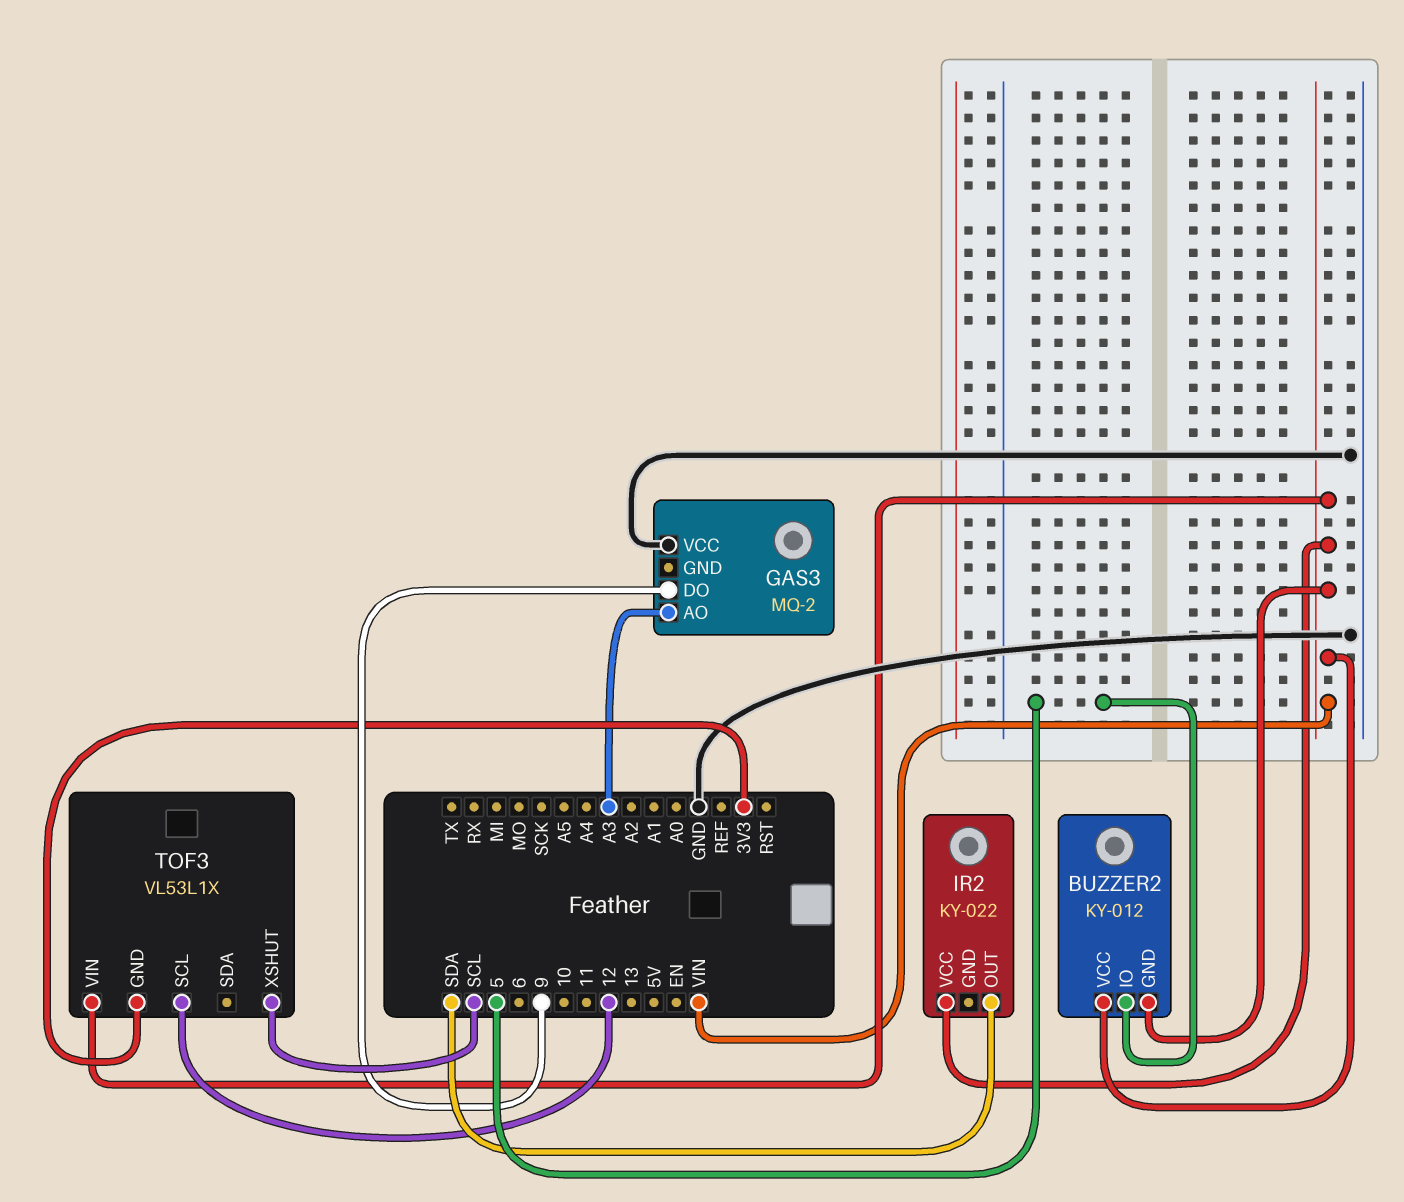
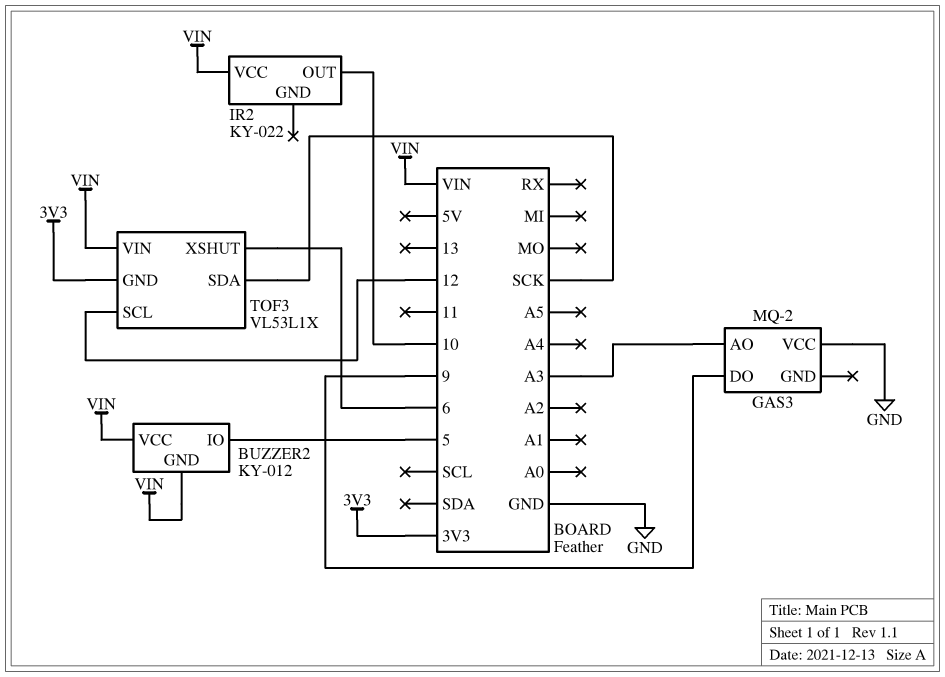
IR2 pin OUT: SDA -> 10
TOF3 pin SDA: none -> SCK
TOF3 pin XSHUT: SCL -> 6

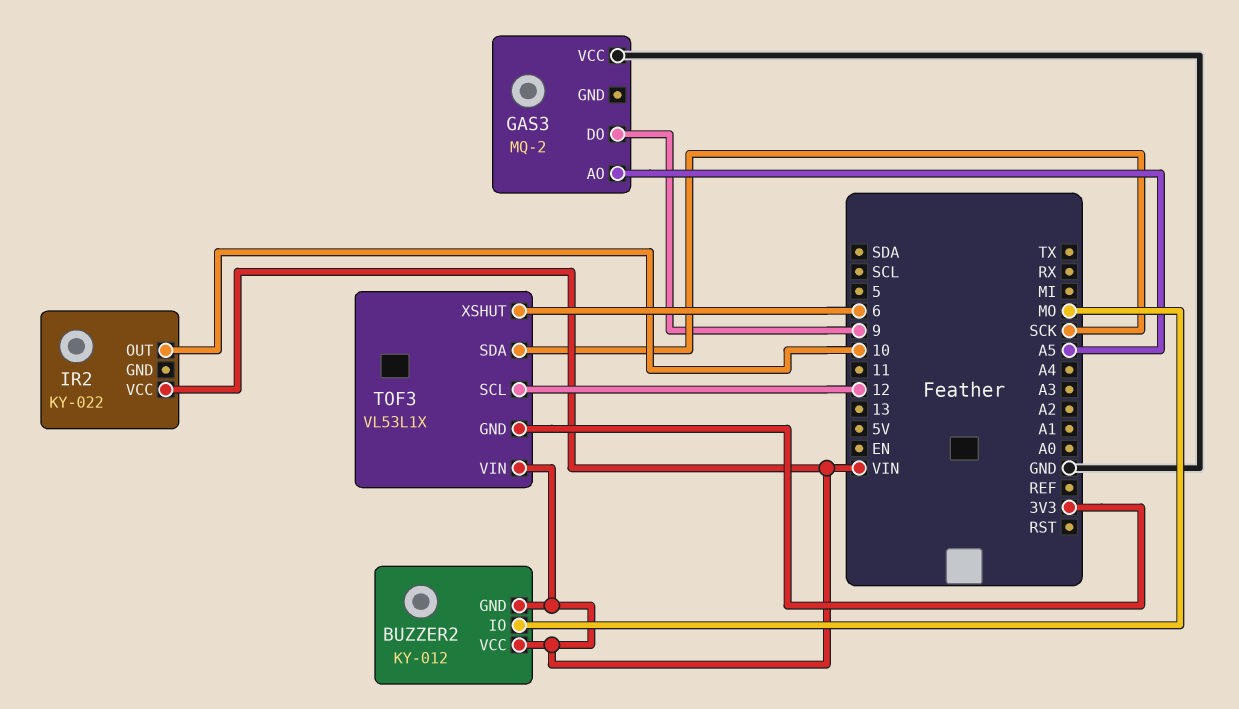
BUZZER2 pin IO: 5 -> MO
GAS3 pin AO: A3 -> A5

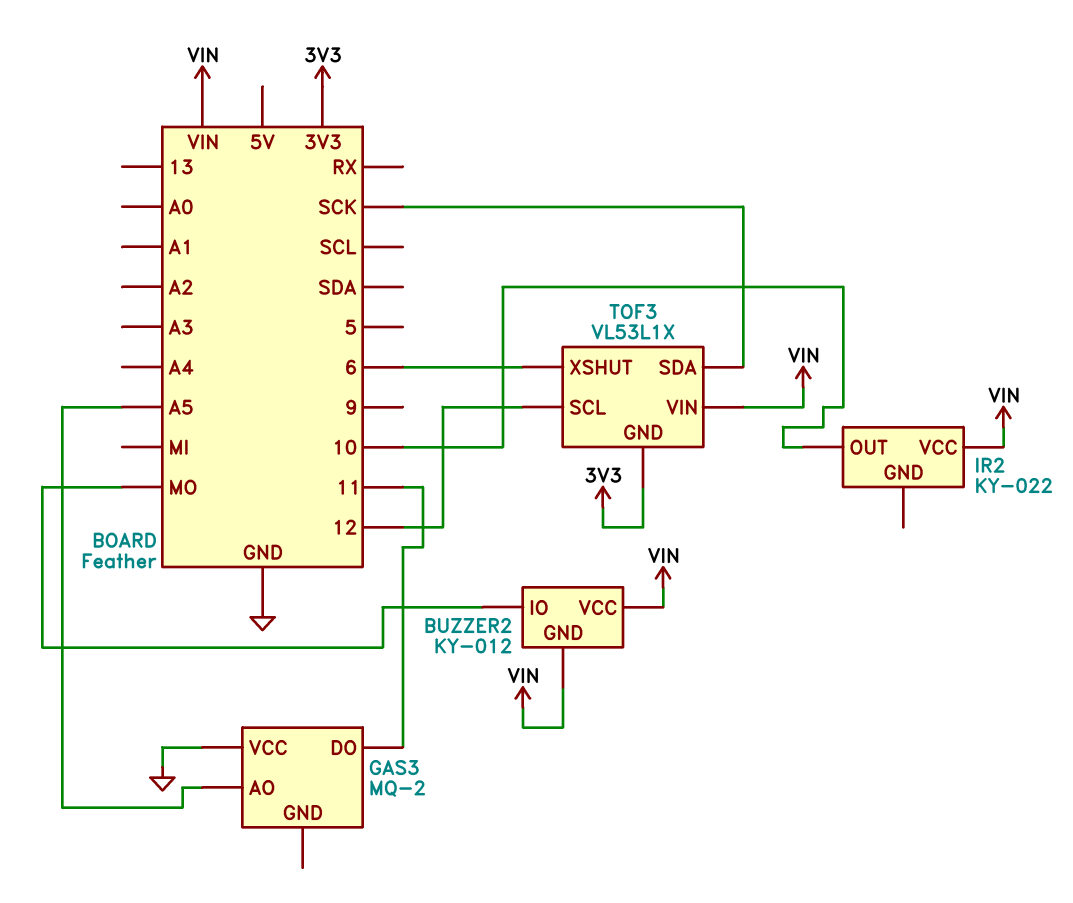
GAS3 pin DO: 9 -> 11

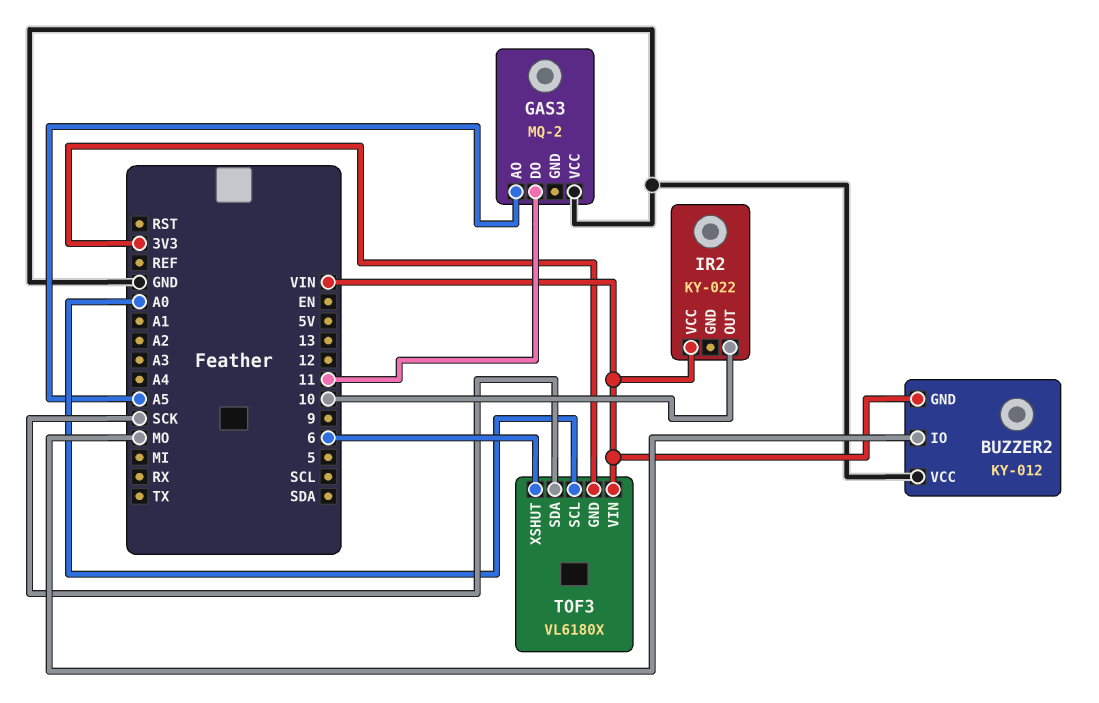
BUZZER2 pin VCC: VIN -> GND
TOF3: VL53L1X -> VL6180X
TOF3 pin SCL: 12 -> A0

